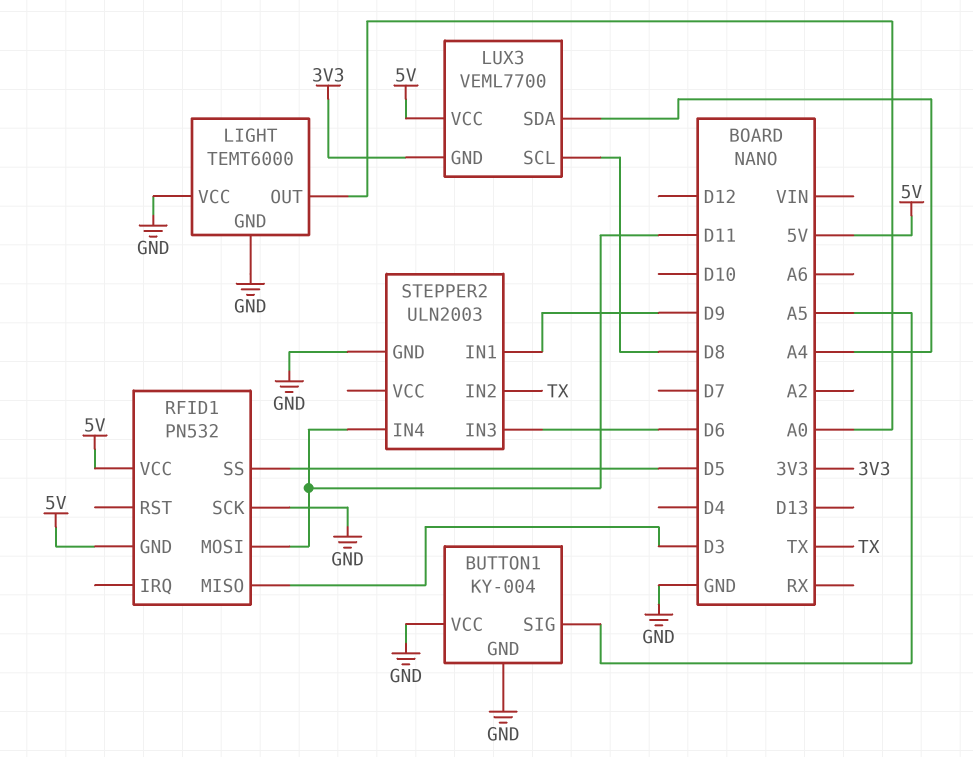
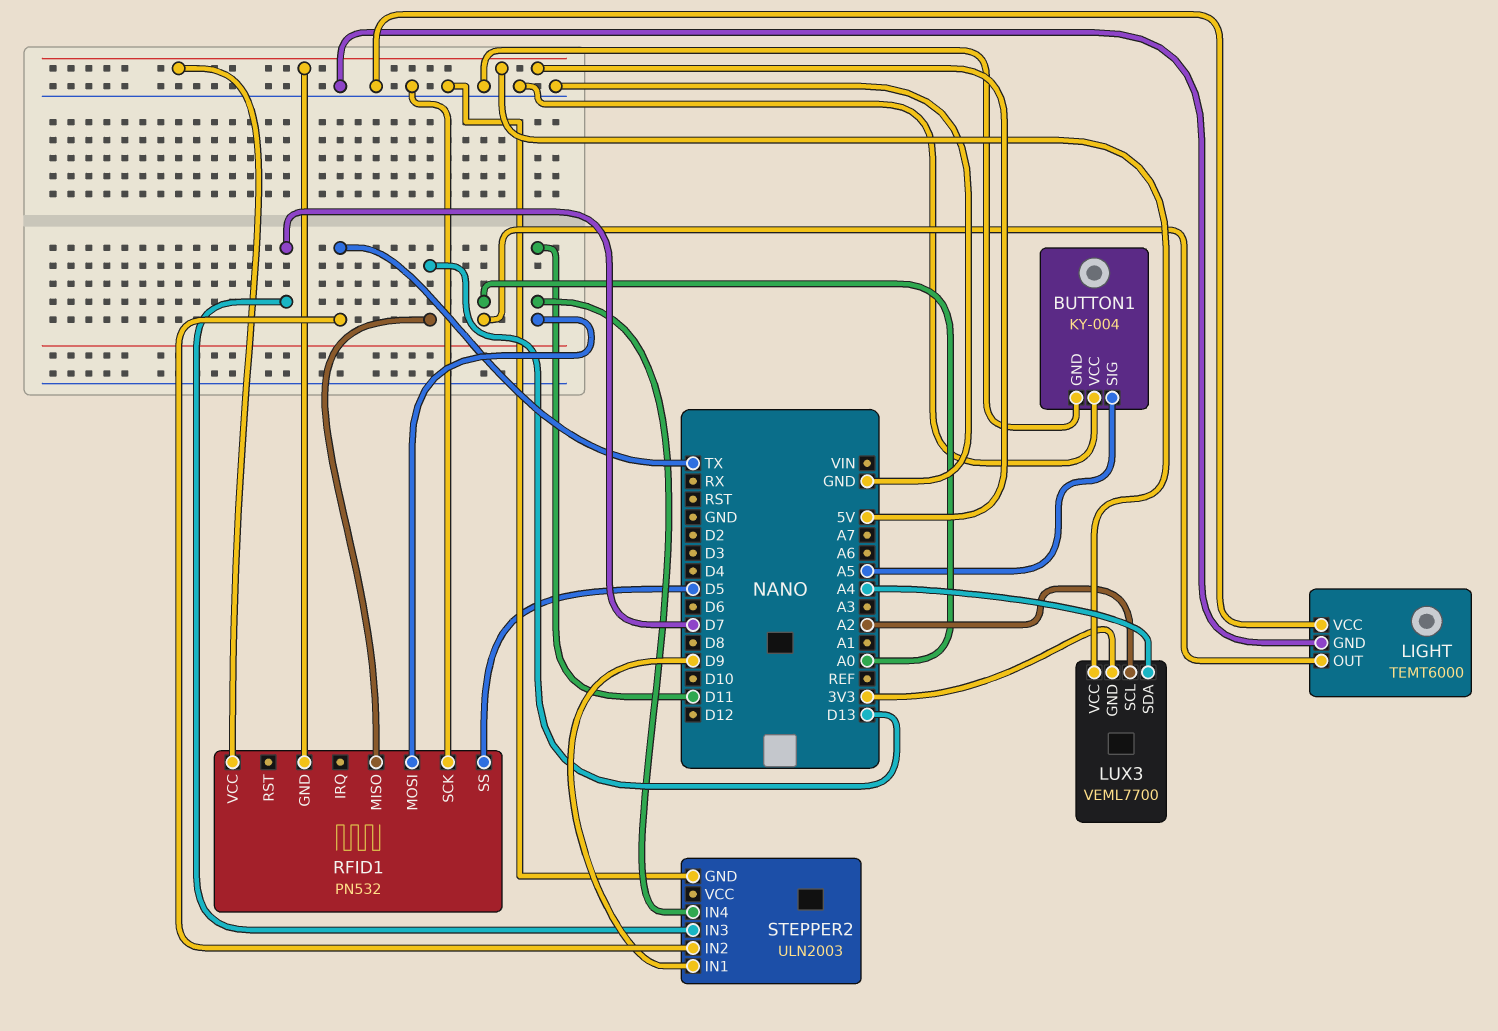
LUX3 pin SCL: D8 -> A2
RFID1 pin MISO: D3 -> D13
STEPPER2 pin IN3: D6 -> D7

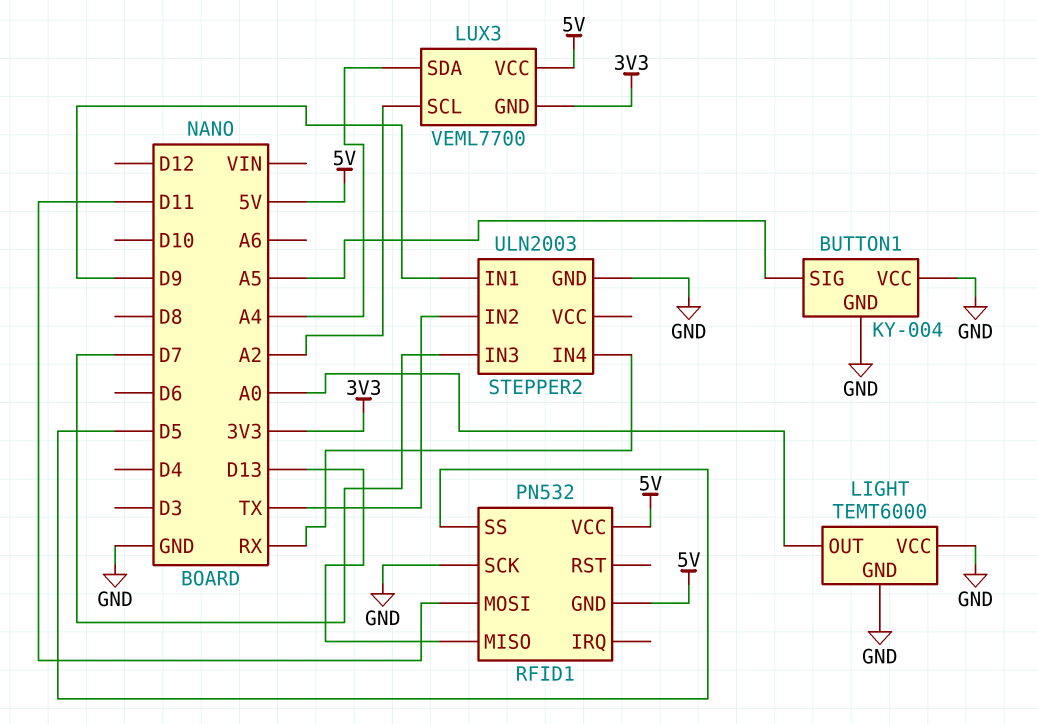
STEPPER2 pin IN4: D11 -> RX

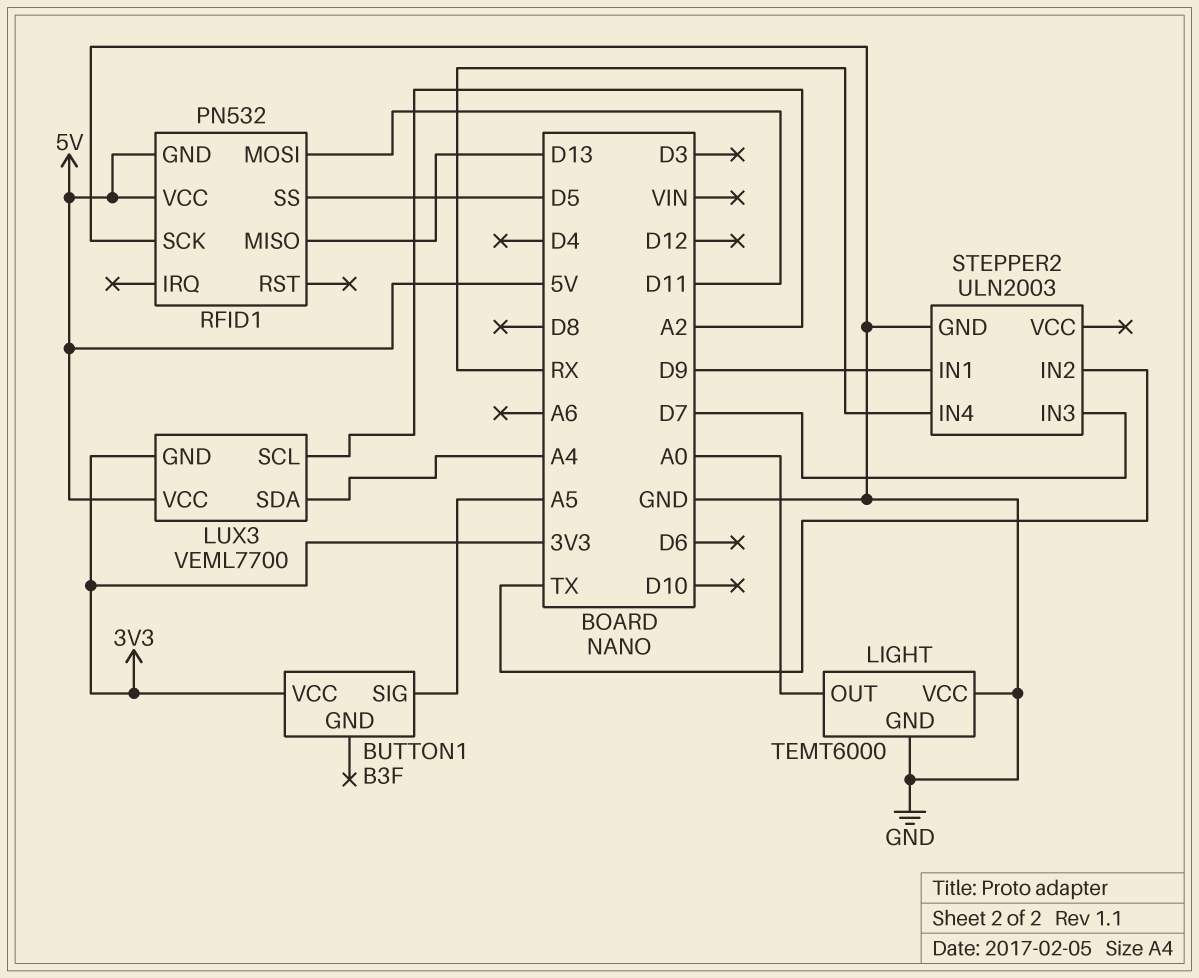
BUTTON1: KY-004 -> B3F
BUTTON1 pin GND: GND -> none
BUTTON1 pin VCC: GND -> 3V3

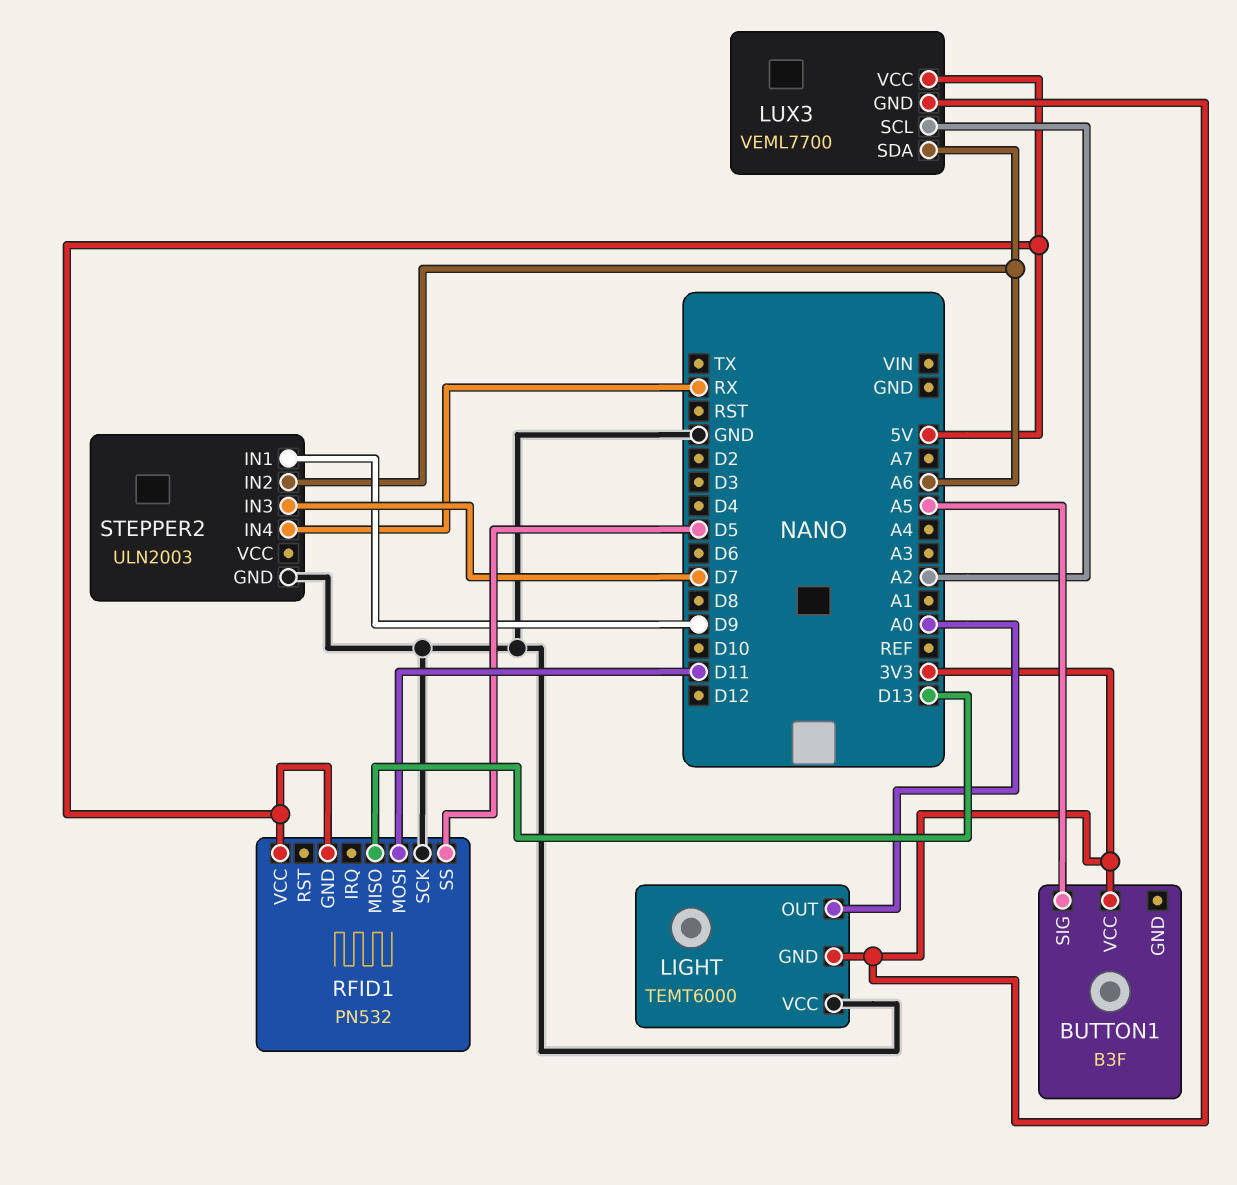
LIGHT pin GND: GND -> 3V3
LUX3 pin SDA: A4 -> A6
STEPPER2 pin IN2: TX -> A6

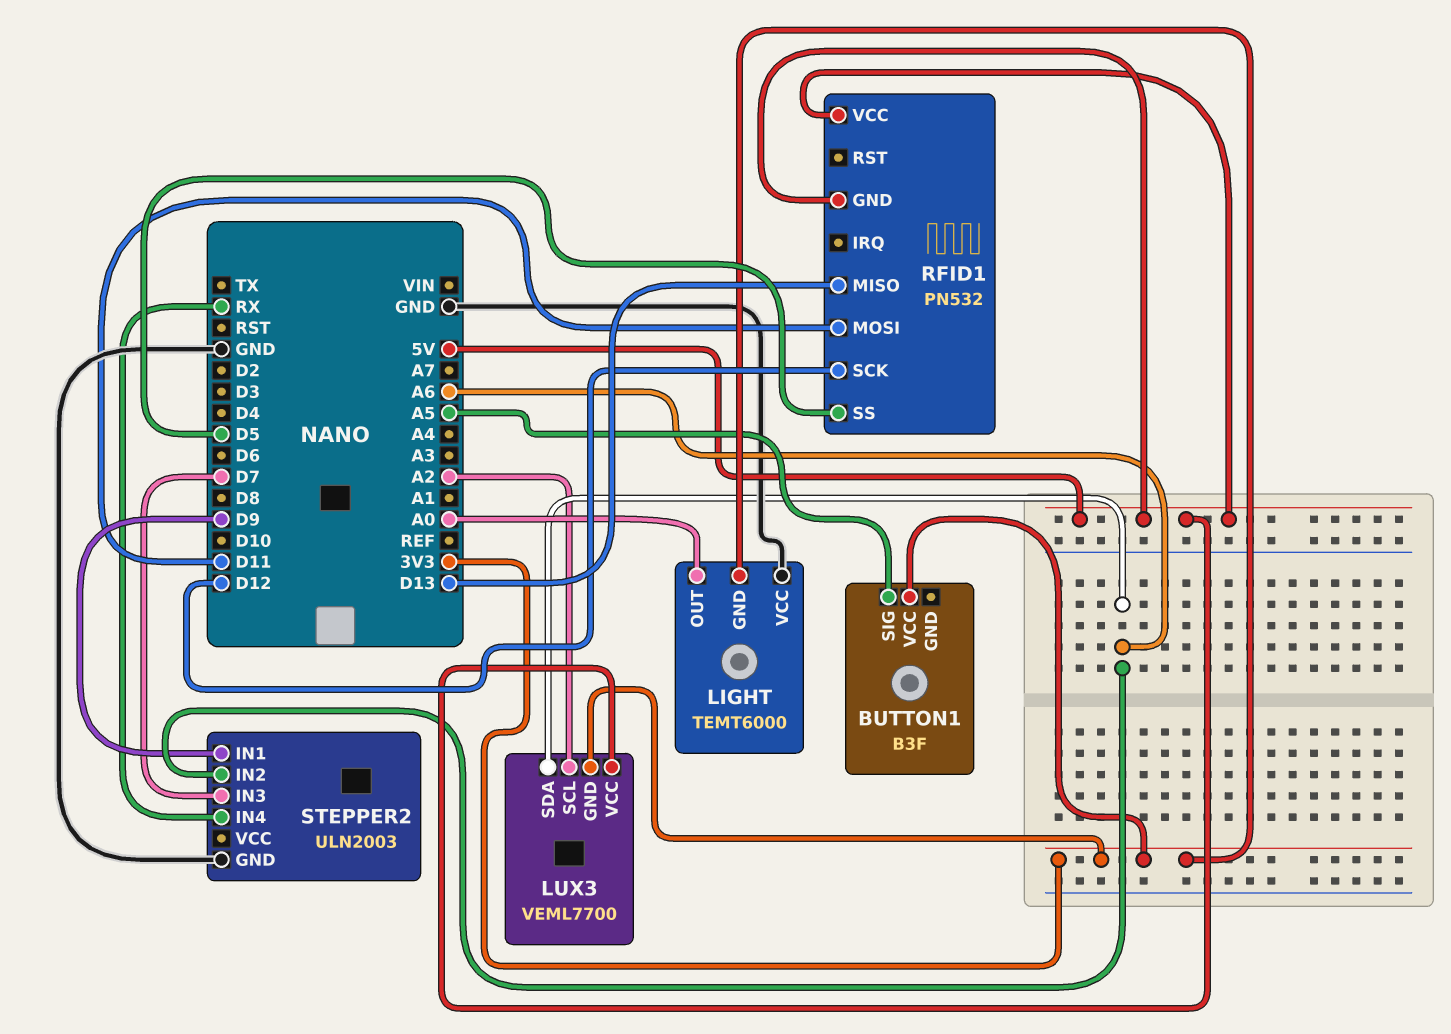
RFID1 pin SCK: GND -> D12

